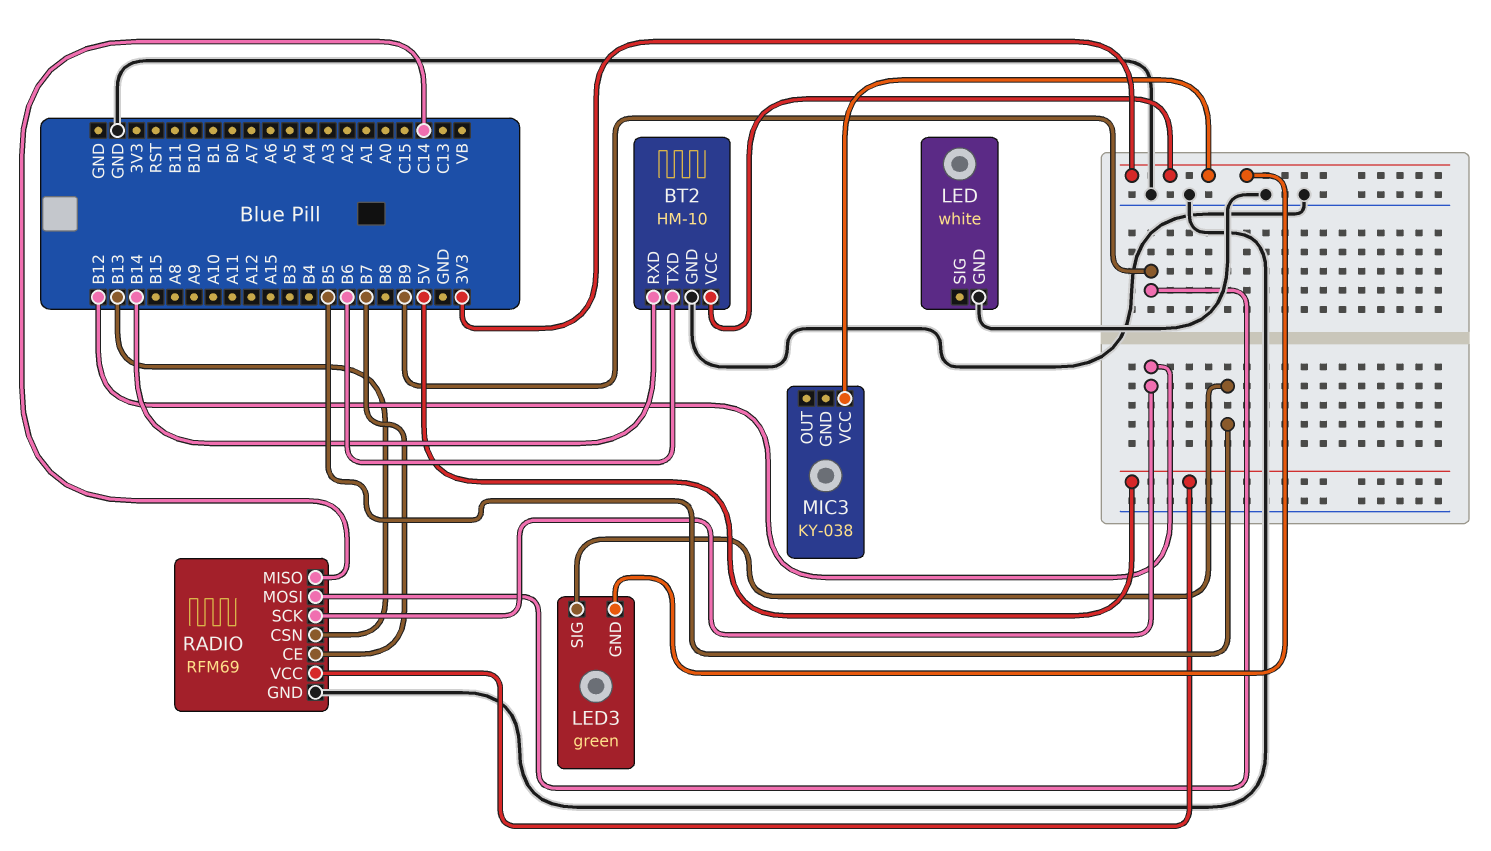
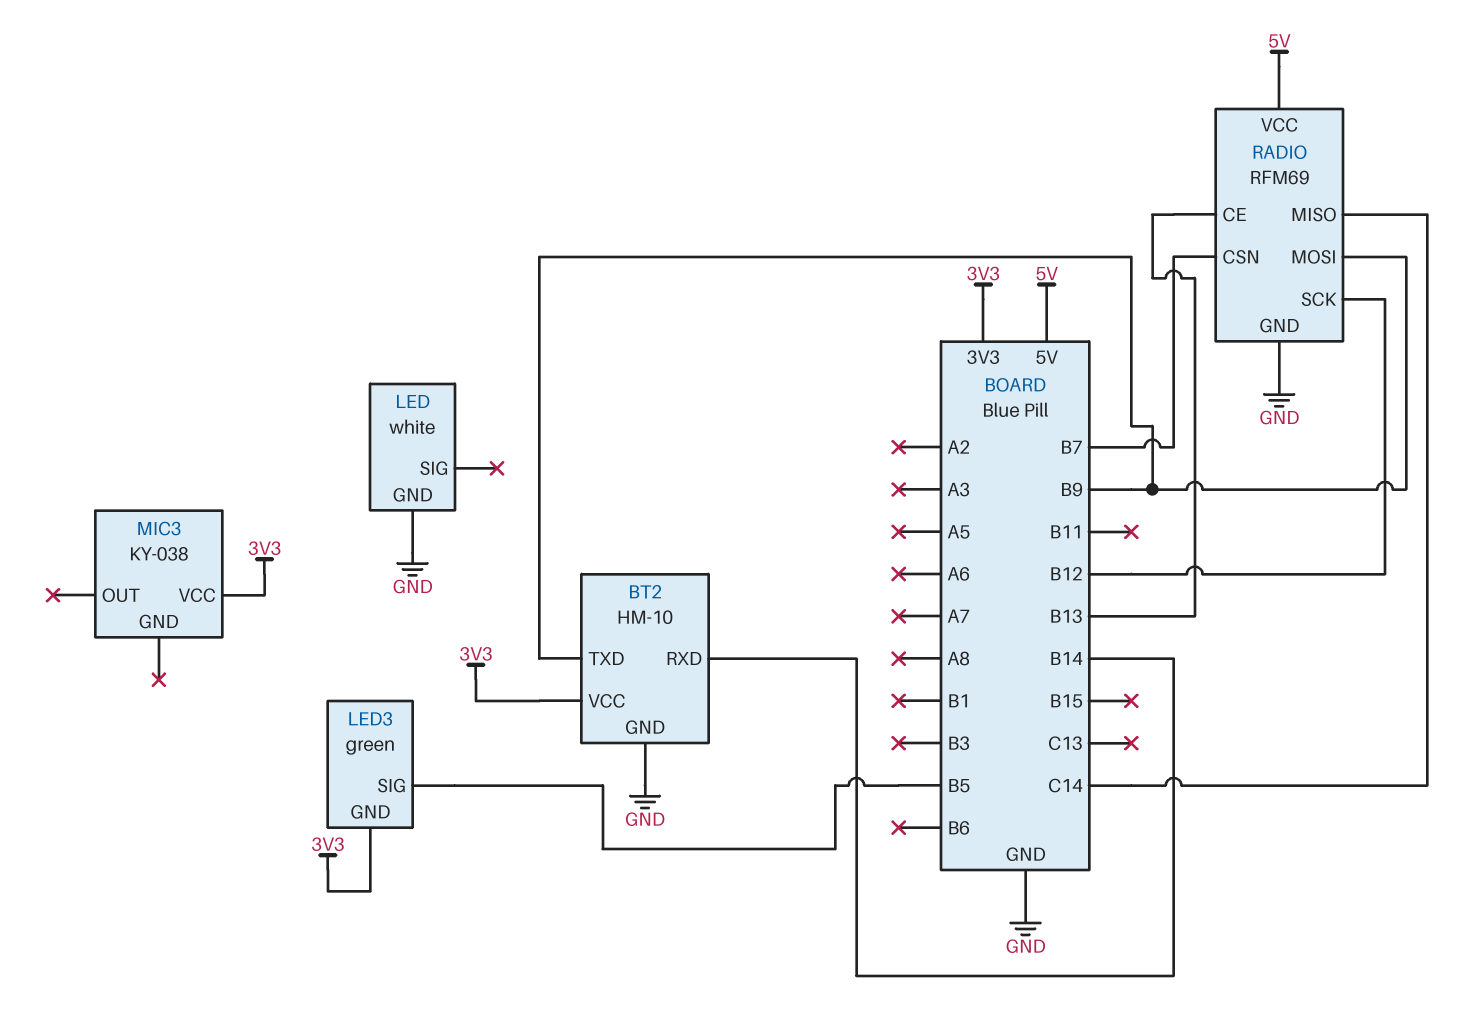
BT2 pin TXD: B6 -> B9
RADIO pin CE: B7 -> B13
RADIO pin CSN: B13 -> B7

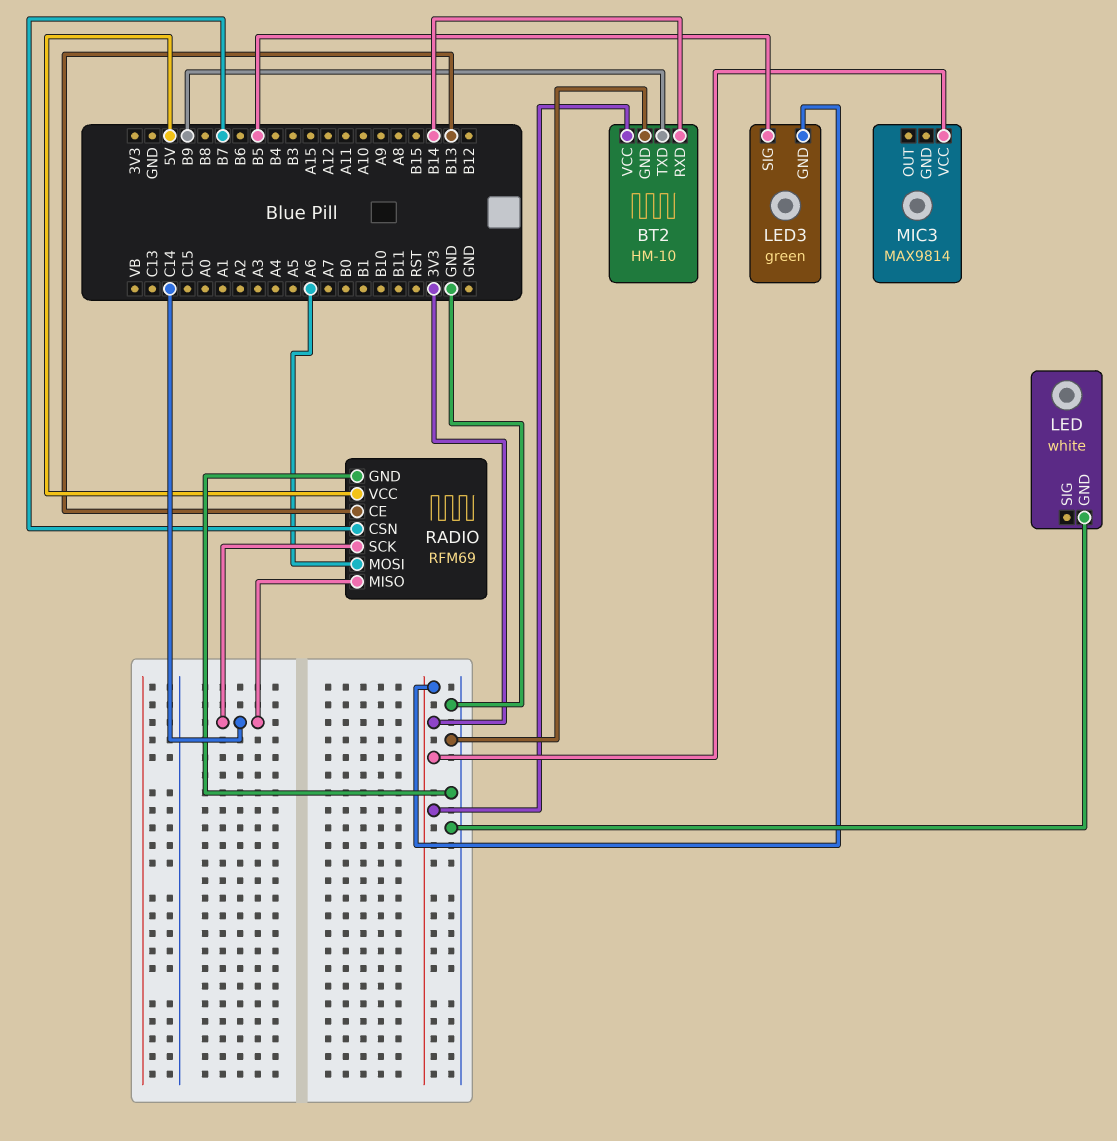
MIC3: KY-038 -> MAX9814
RADIO pin MOSI: B9 -> A6
RADIO pin SCK: B12 -> C14

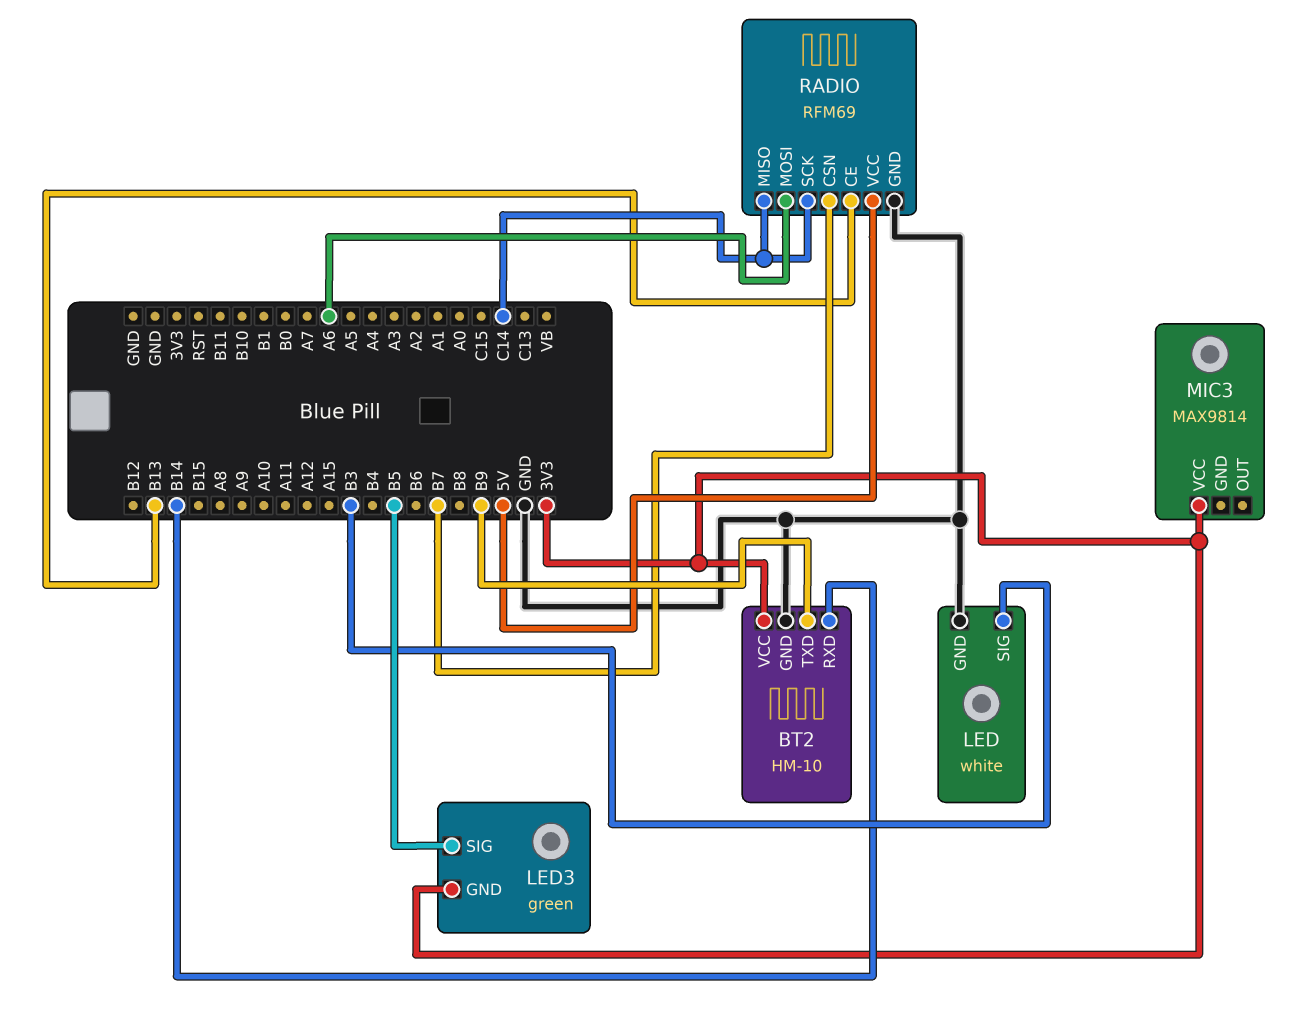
LED pin SIG: none -> B3

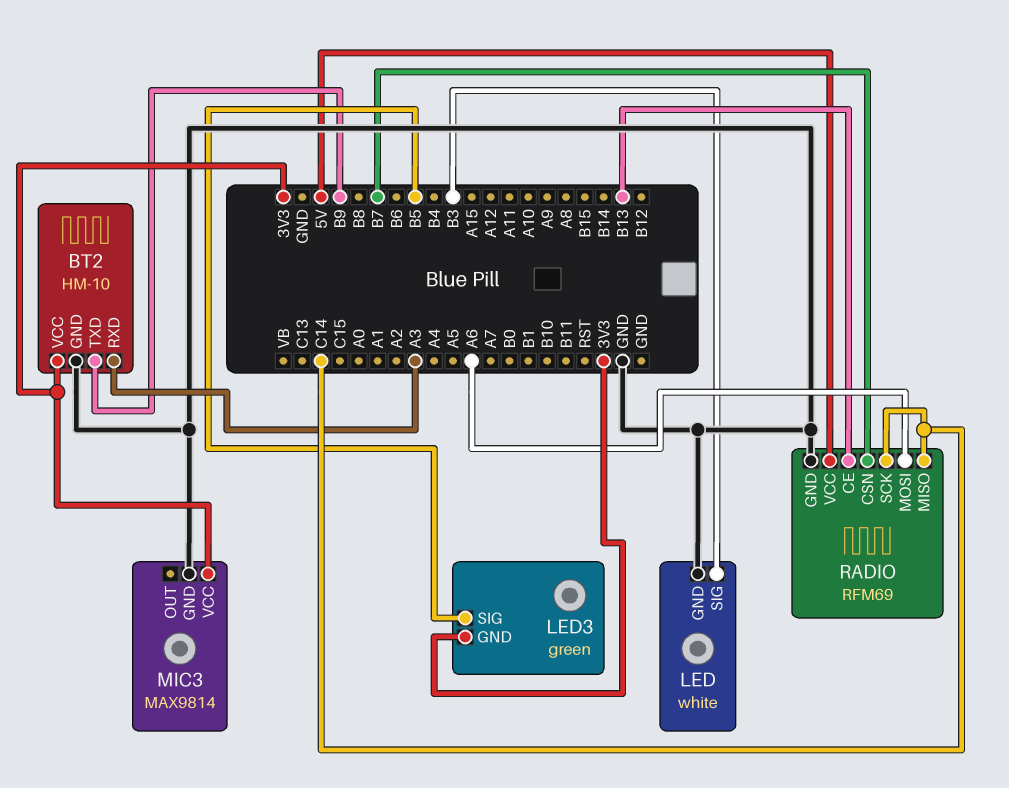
BT2 pin RXD: B14 -> A3
MIC3 pin GND: none -> GND

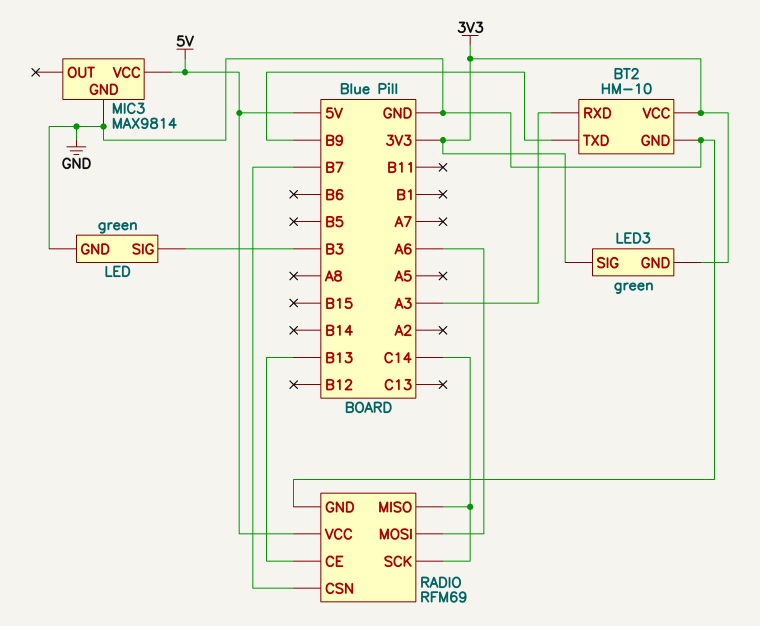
LED: white -> green
LED3 pin SIG: B5 -> 3V3
MIC3 pin VCC: 3V3 -> 5V

